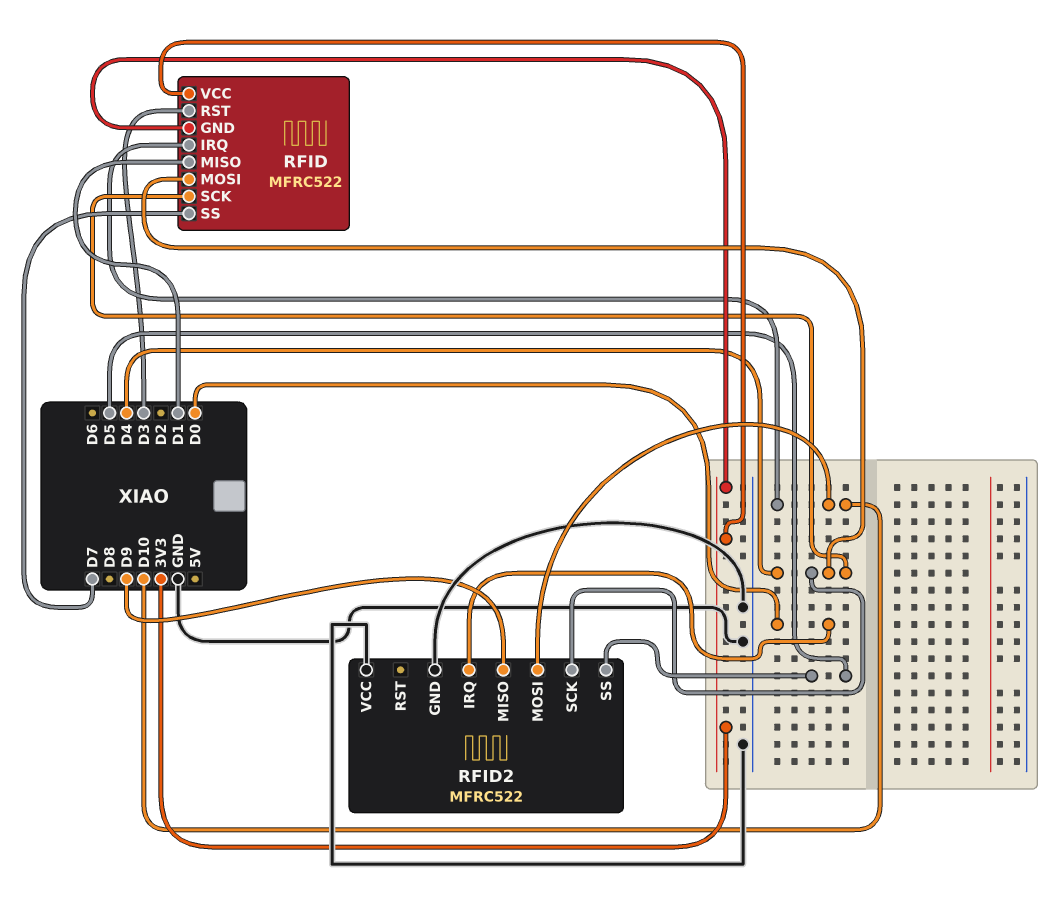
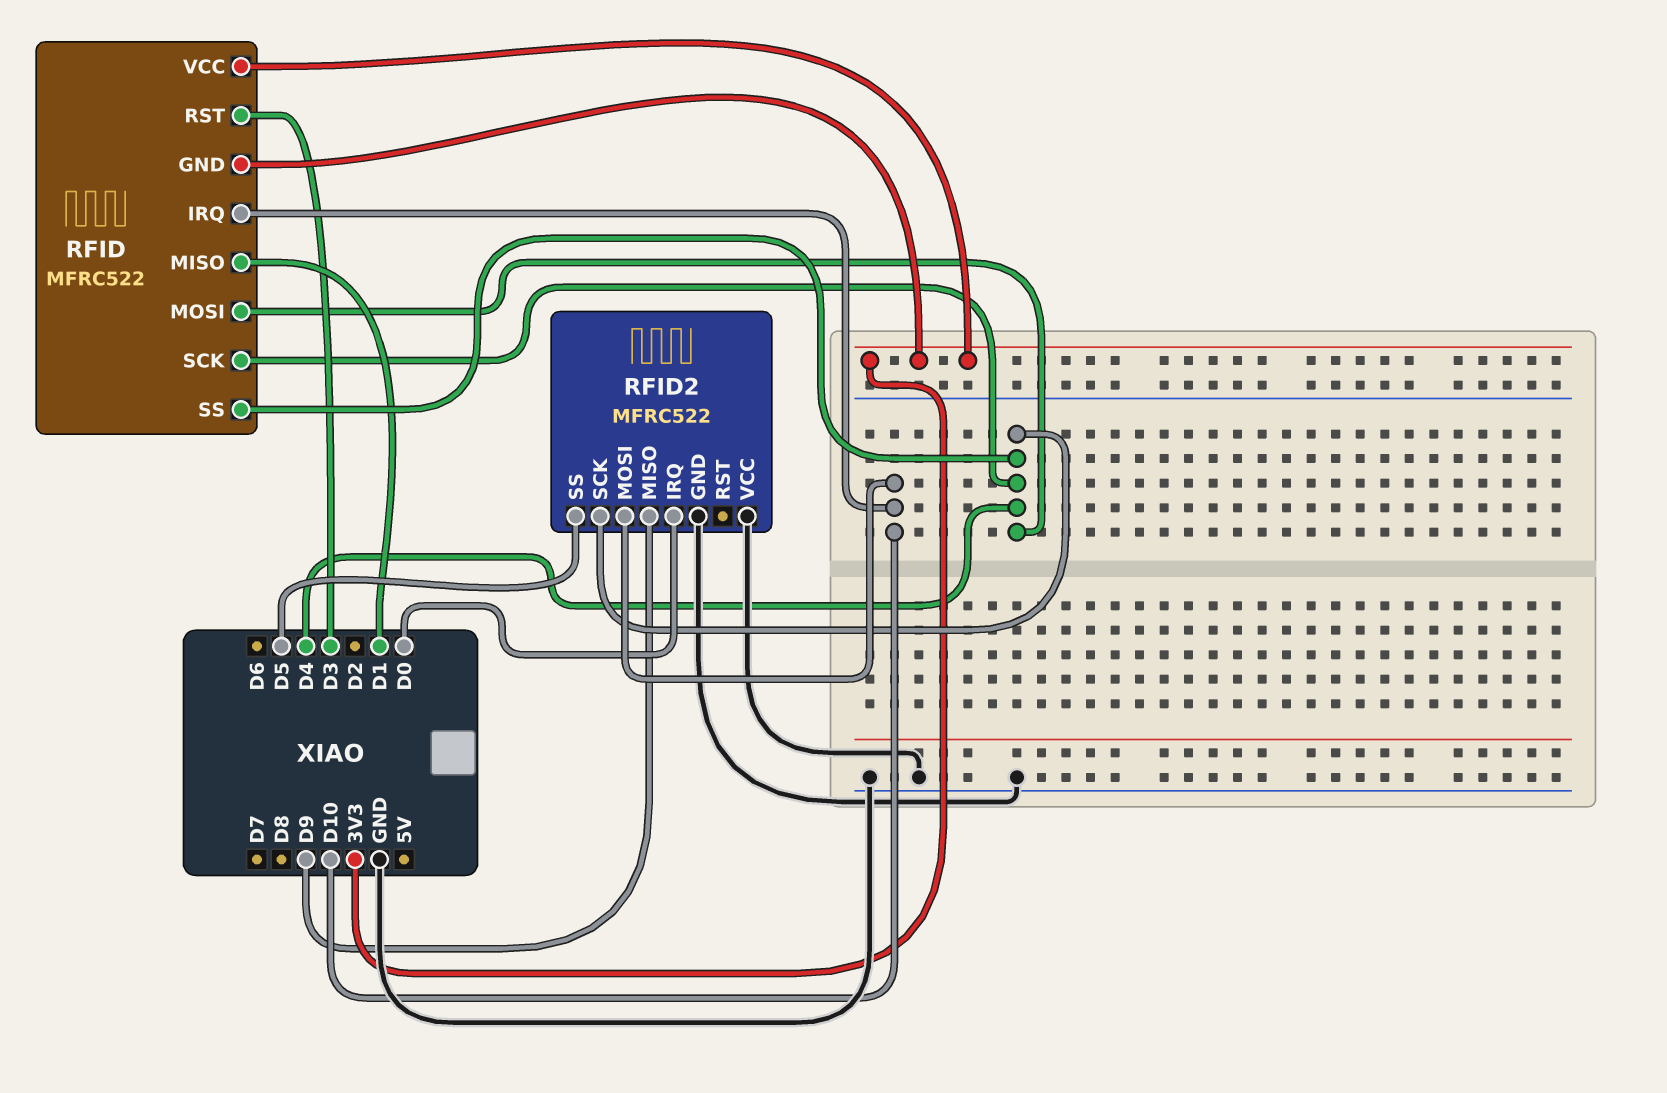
RFID pin SS: D7 -> D4

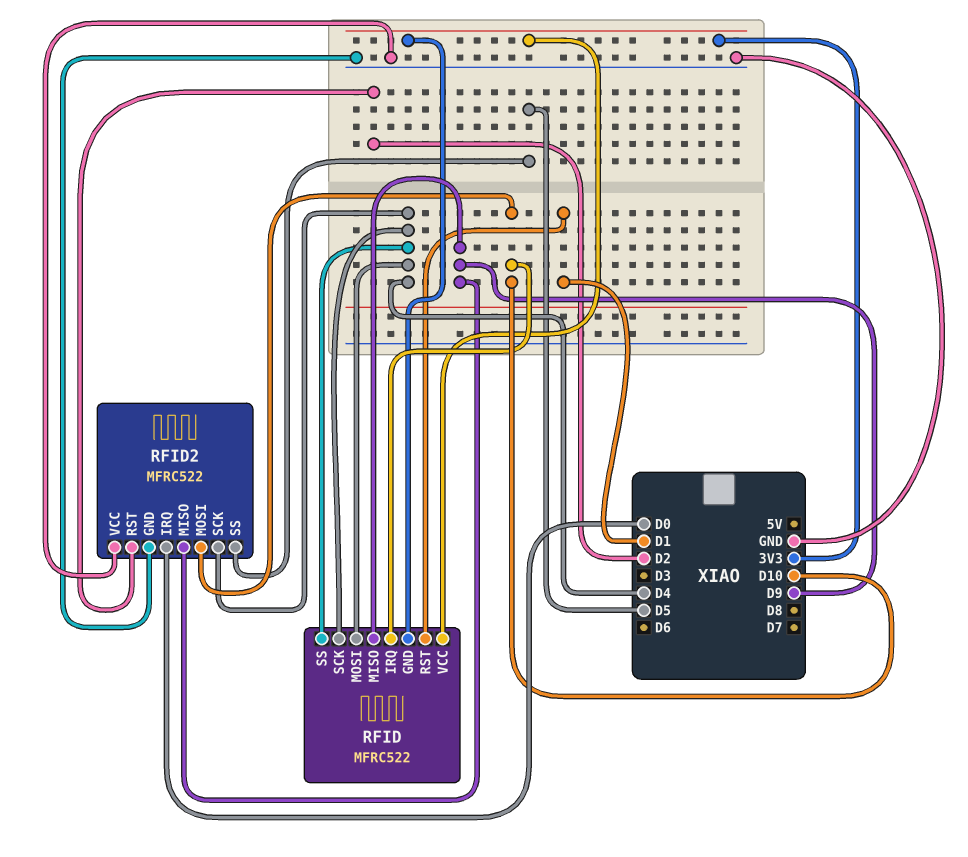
RFID pin MISO: D1 -> D9
RFID pin RST: D3 -> D1
RFID2 pin RST: none -> D2

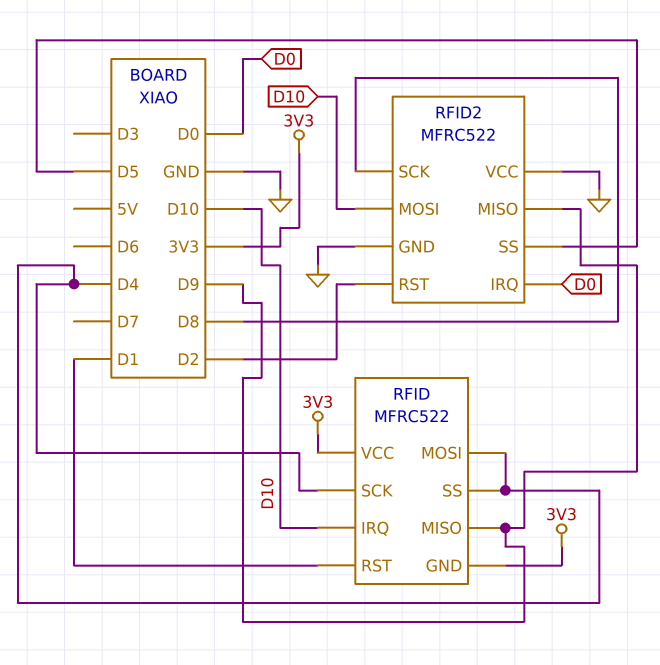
RFID2 pin SCK: D4 -> D8

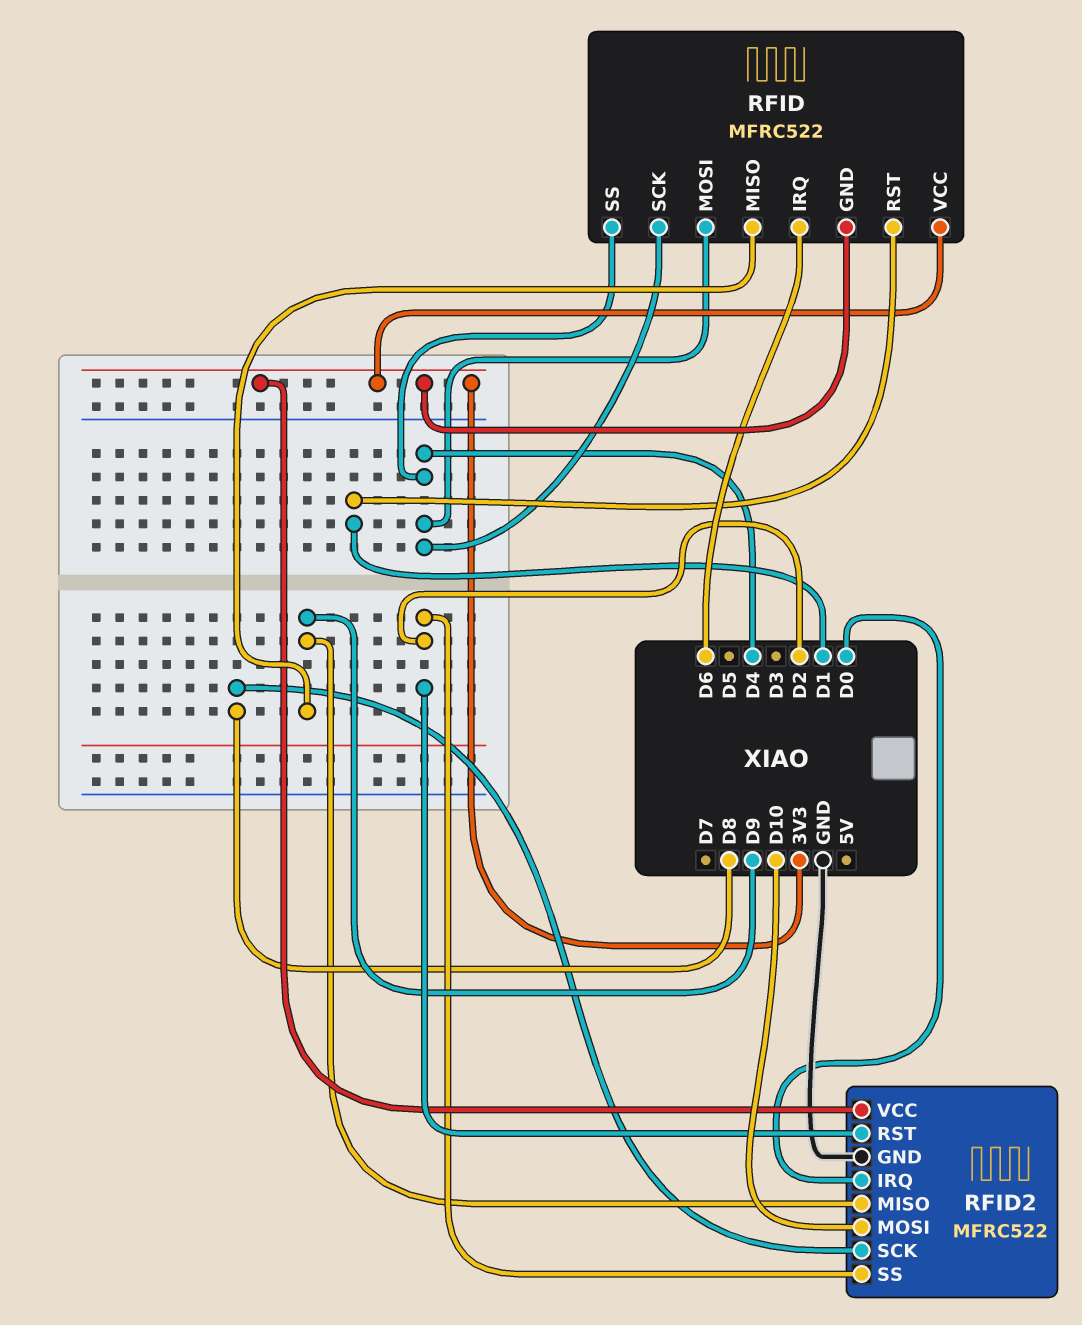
RFID pin IRQ: D10 -> D6
RFID2 pin SS: D5 -> D2
RFID2 pin VCC: GND -> 3V3

